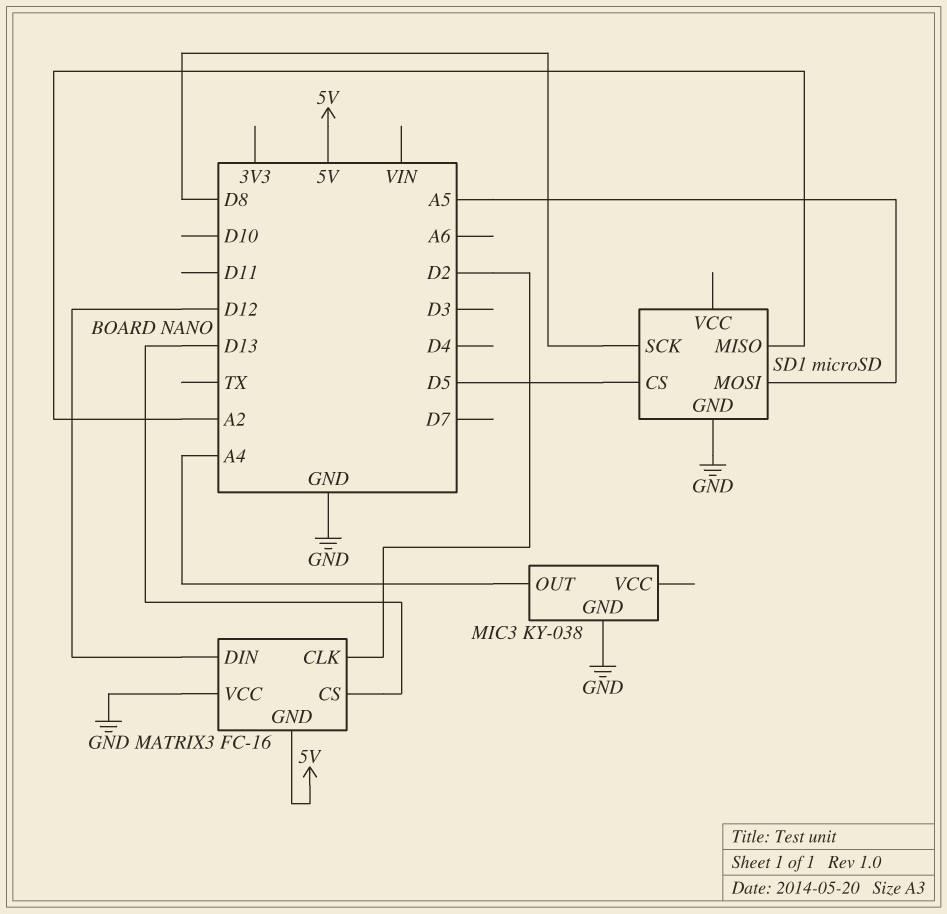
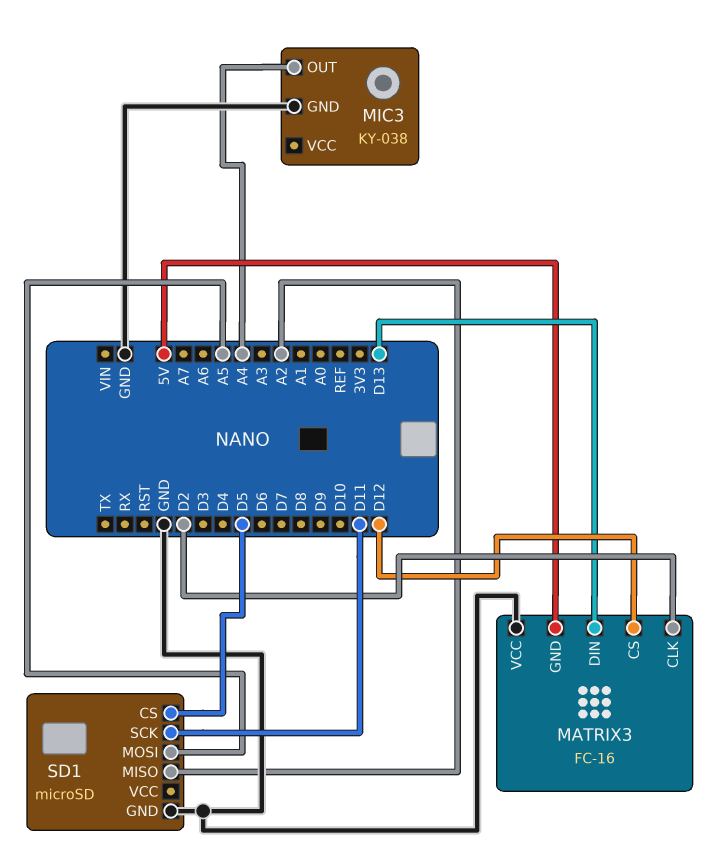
MATRIX3 pin CS: D13 -> D12
MATRIX3 pin DIN: D12 -> D13
SD1 pin SCK: D8 -> D11

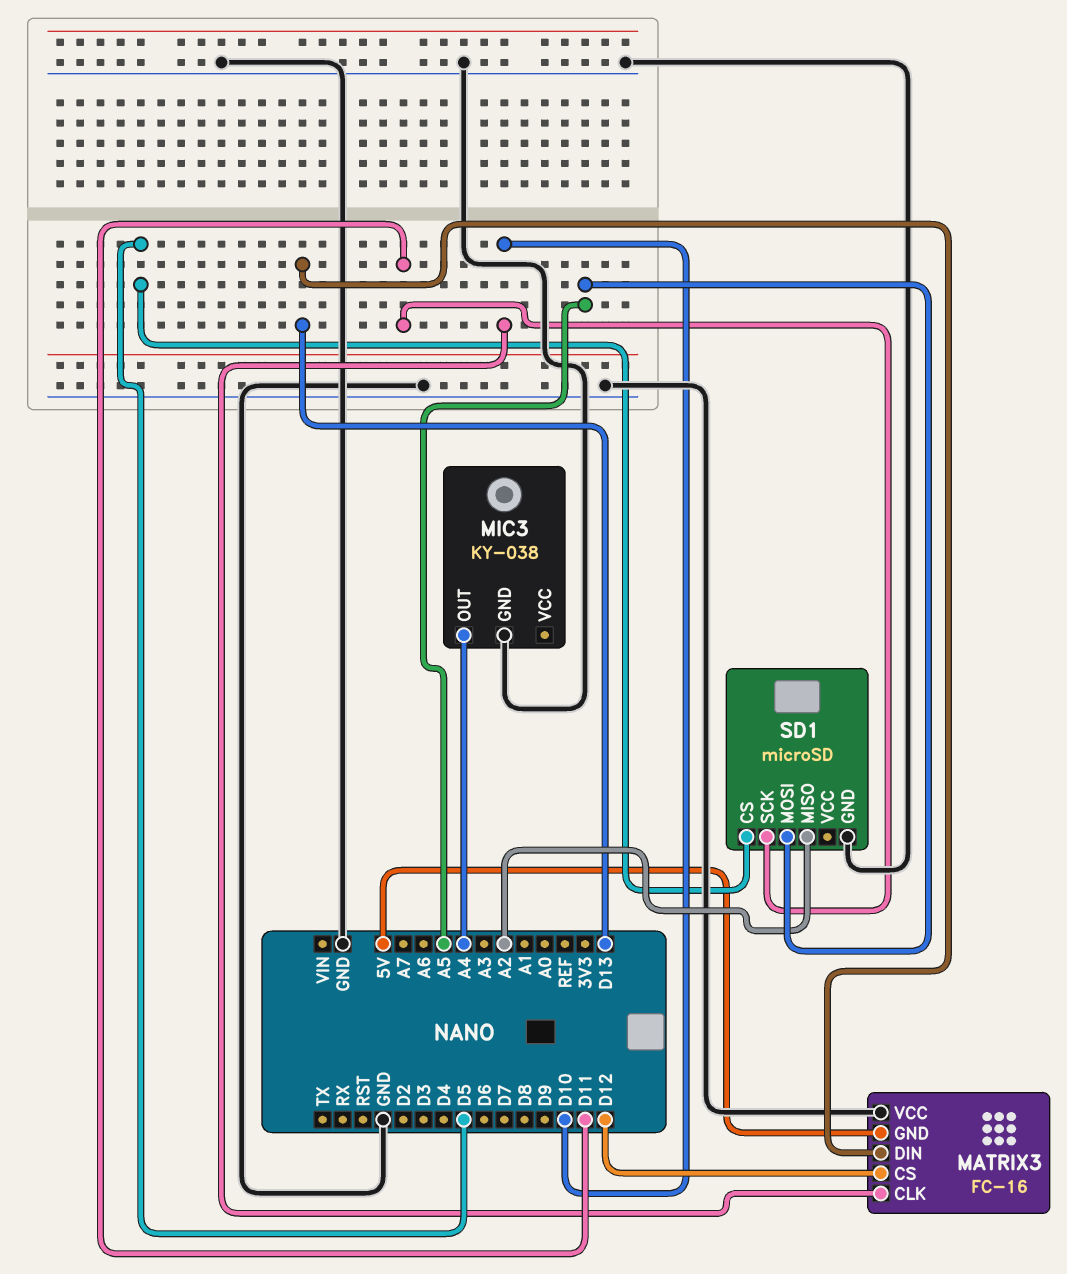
MATRIX3 pin CLK: D2 -> D10

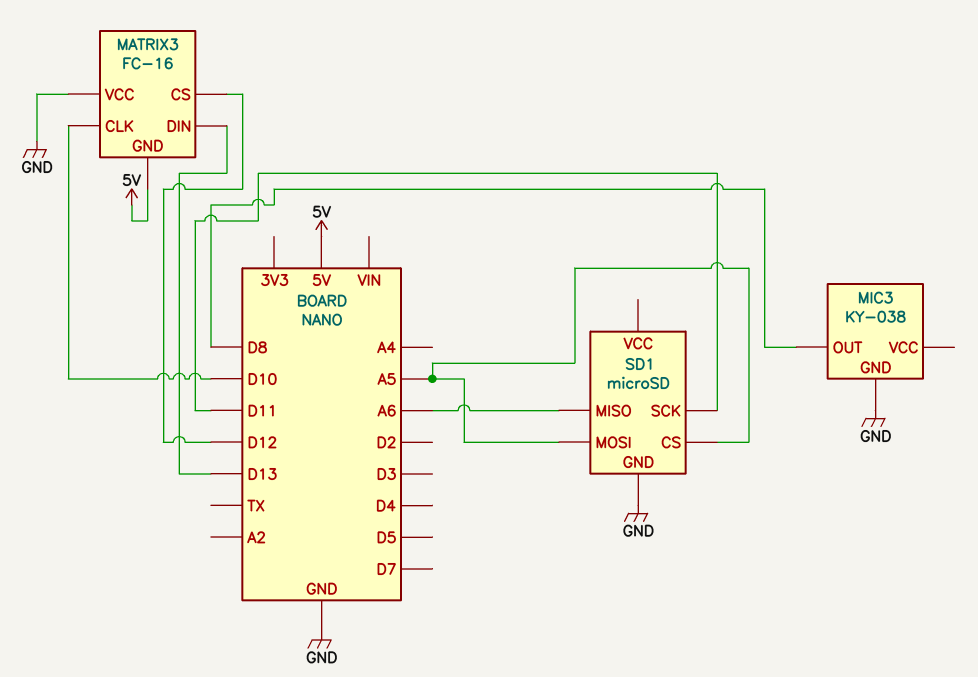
MIC3 pin OUT: A4 -> D8
SD1 pin CS: D5 -> A5
SD1 pin MISO: A2 -> A6

